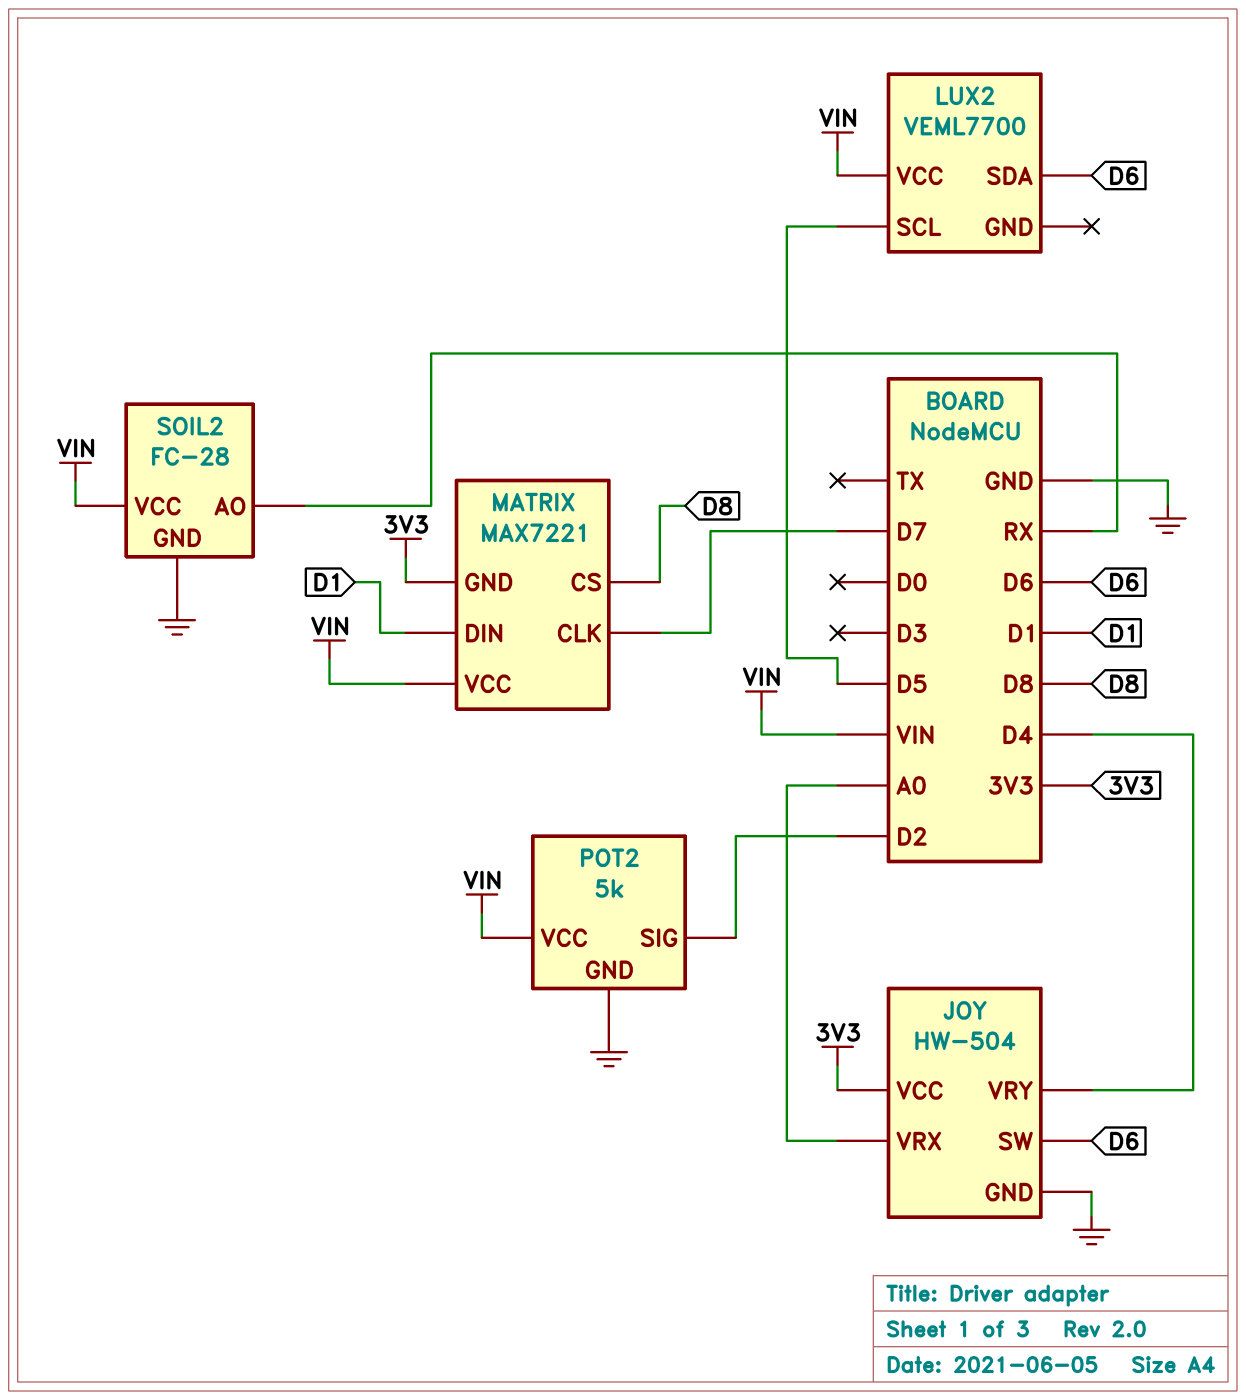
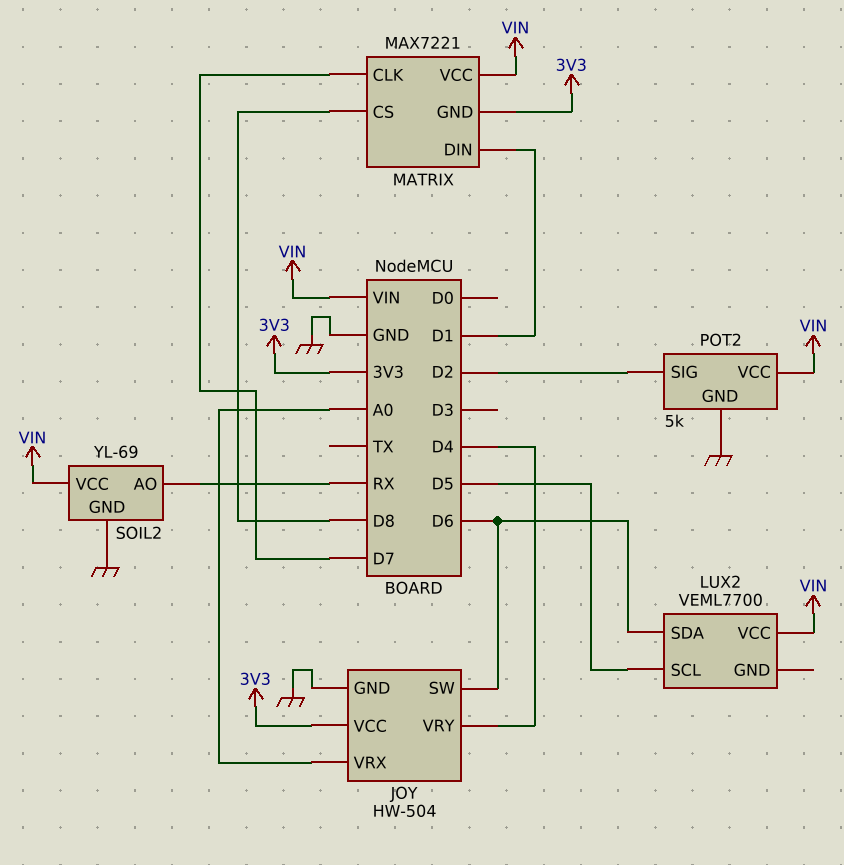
SOIL2: FC-28 -> YL-69

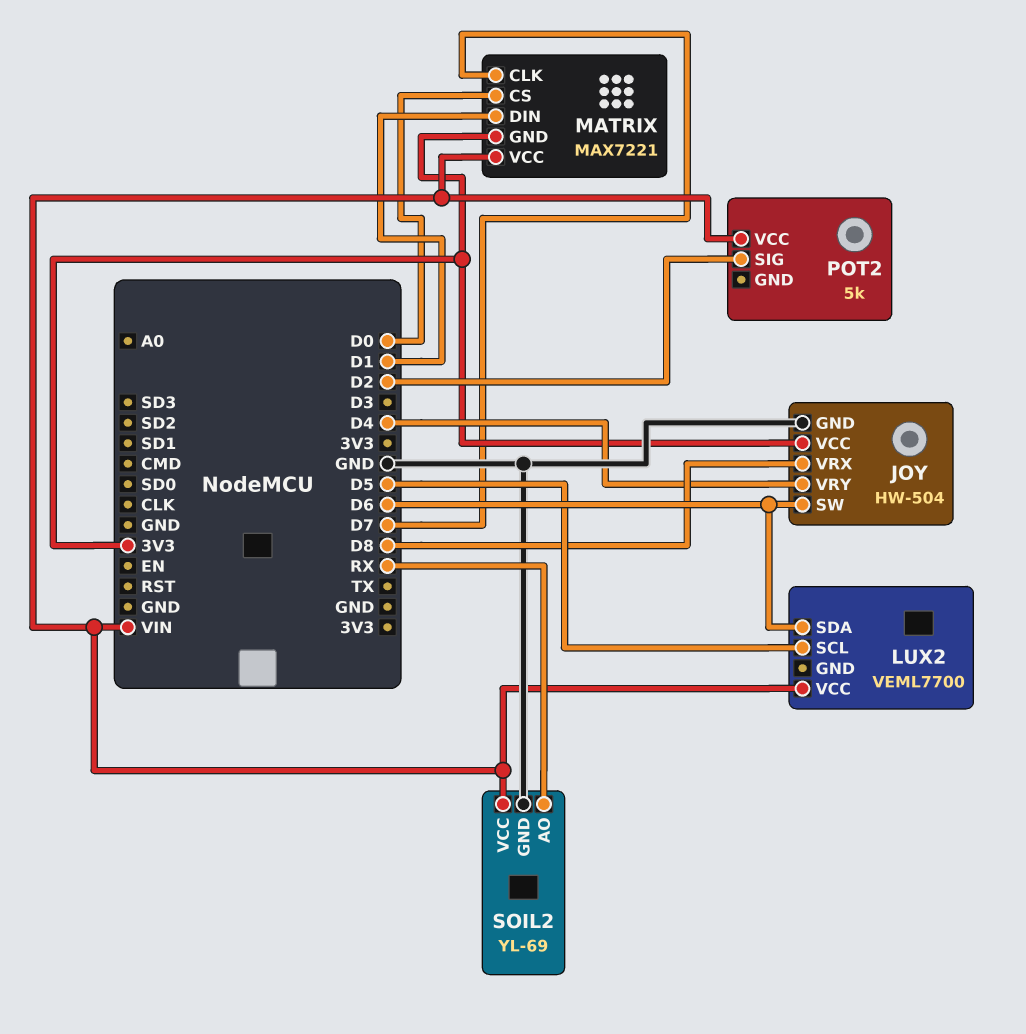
JOY pin VRX: A0 -> D8
MATRIX pin CS: D8 -> D0
POT2 pin GND: GND -> none

